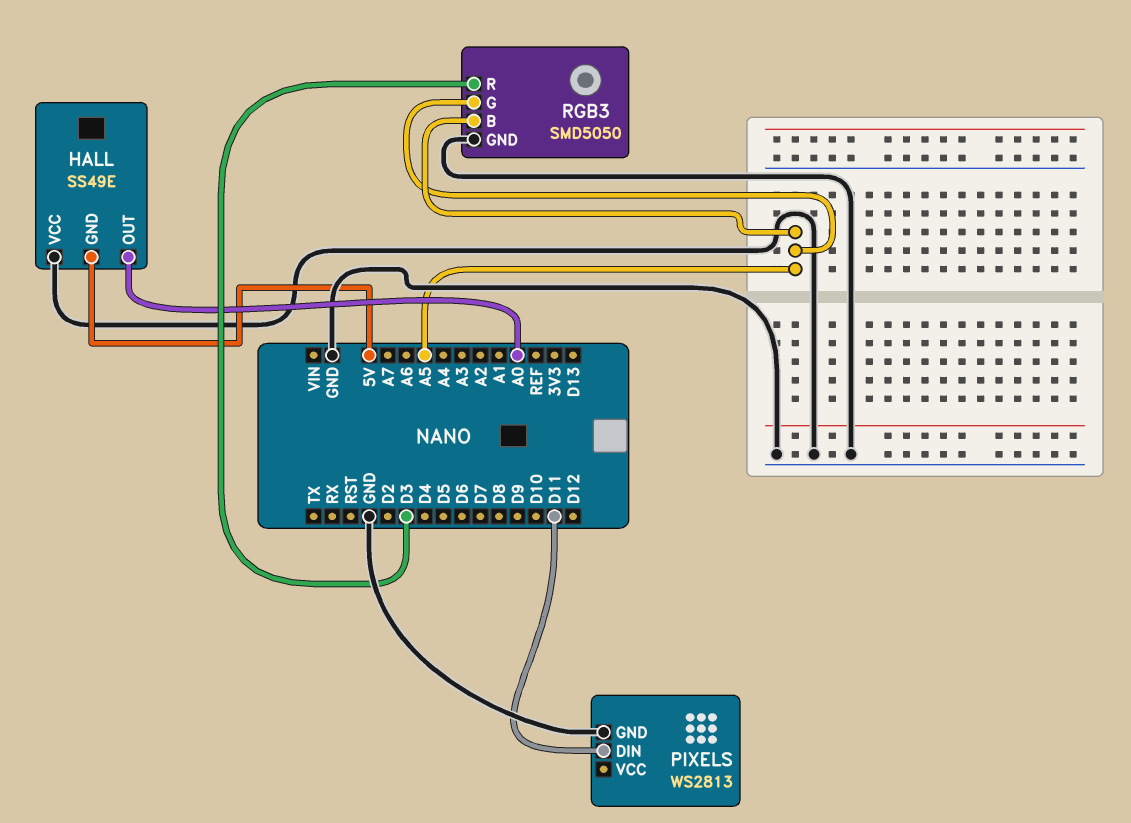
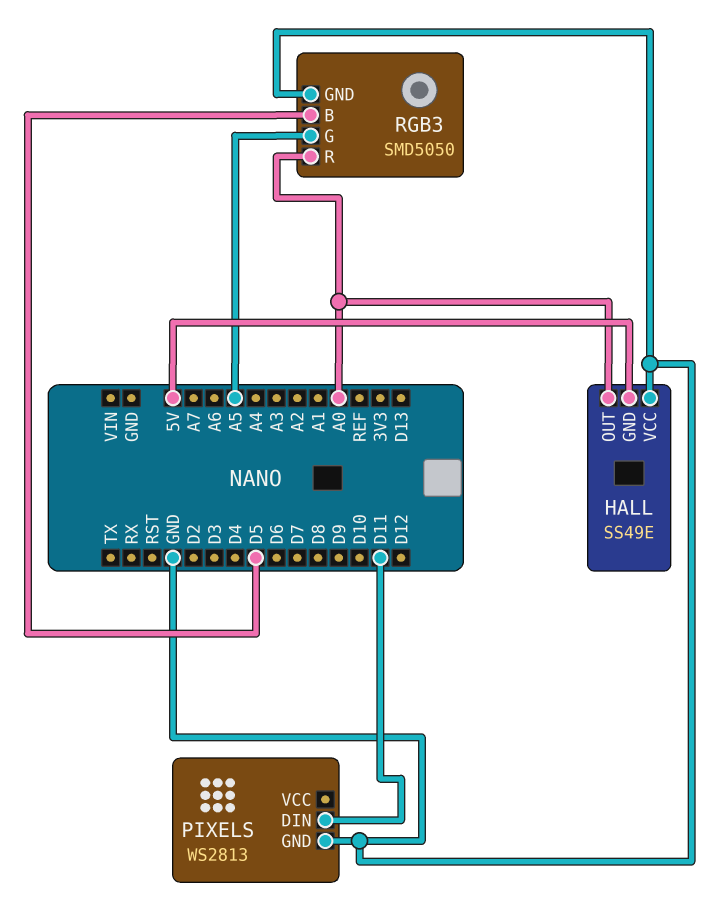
RGB3 pin B: A5 -> D5
RGB3 pin R: D3 -> A0

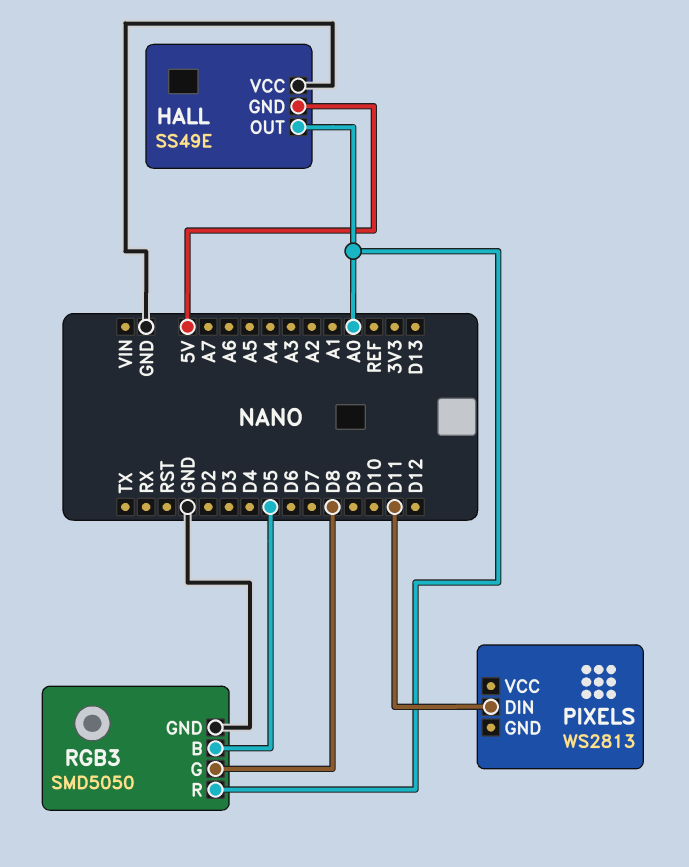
PIXELS pin GND: GND -> none
RGB3 pin G: A5 -> D8

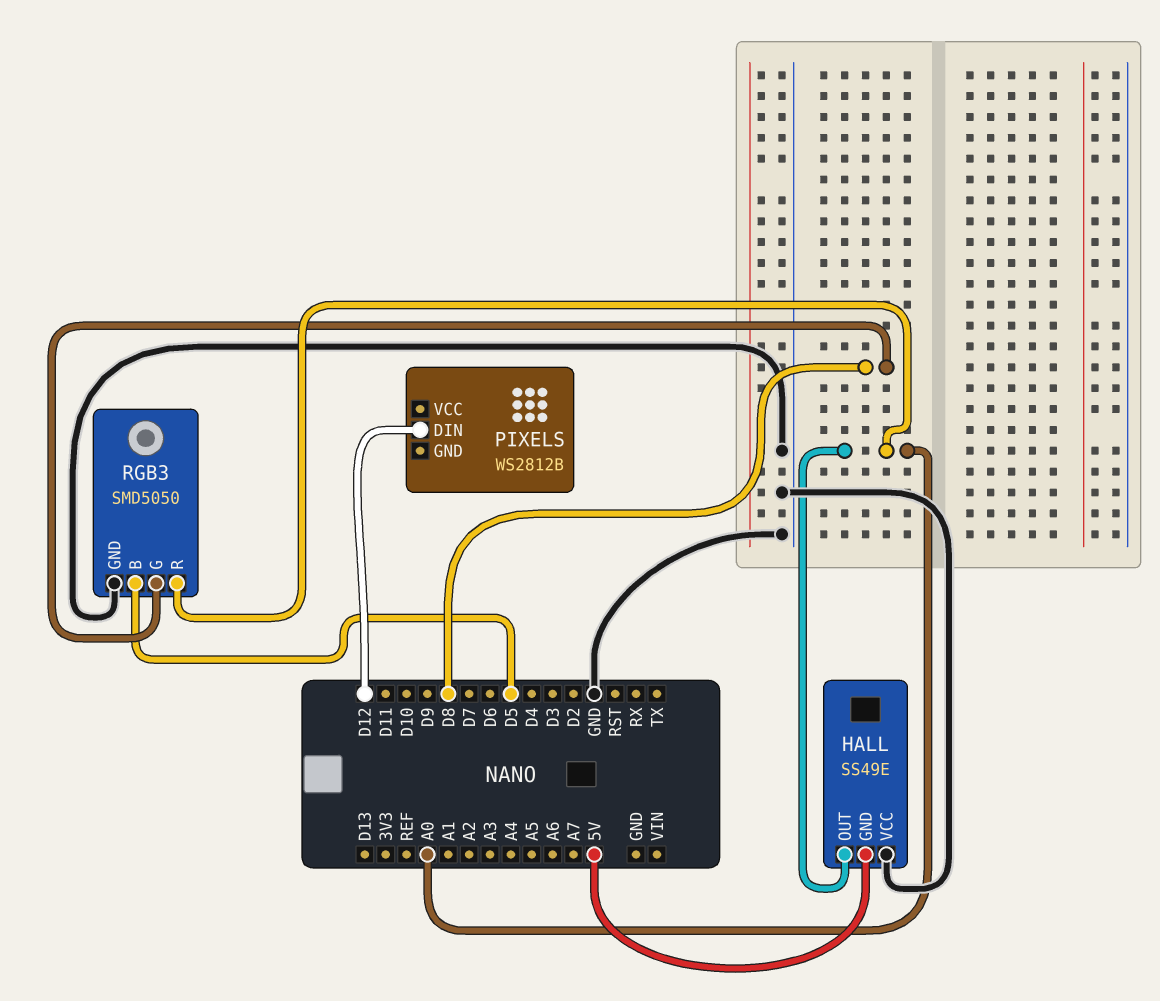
PIXELS: WS2813 -> WS2812B
PIXELS pin DIN: D11 -> D12

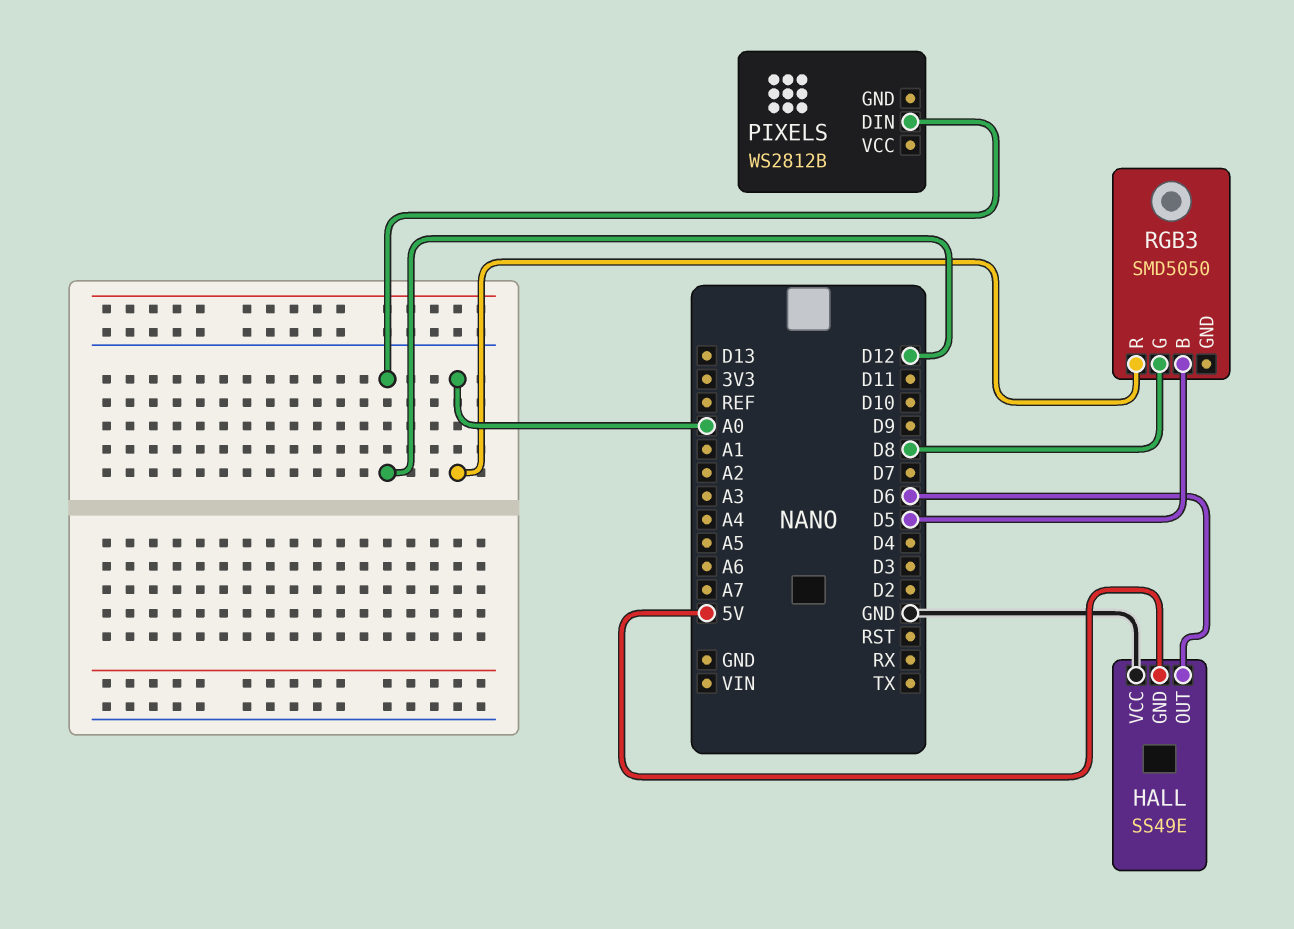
HALL pin OUT: A0 -> D6
RGB3 pin GND: GND -> none

